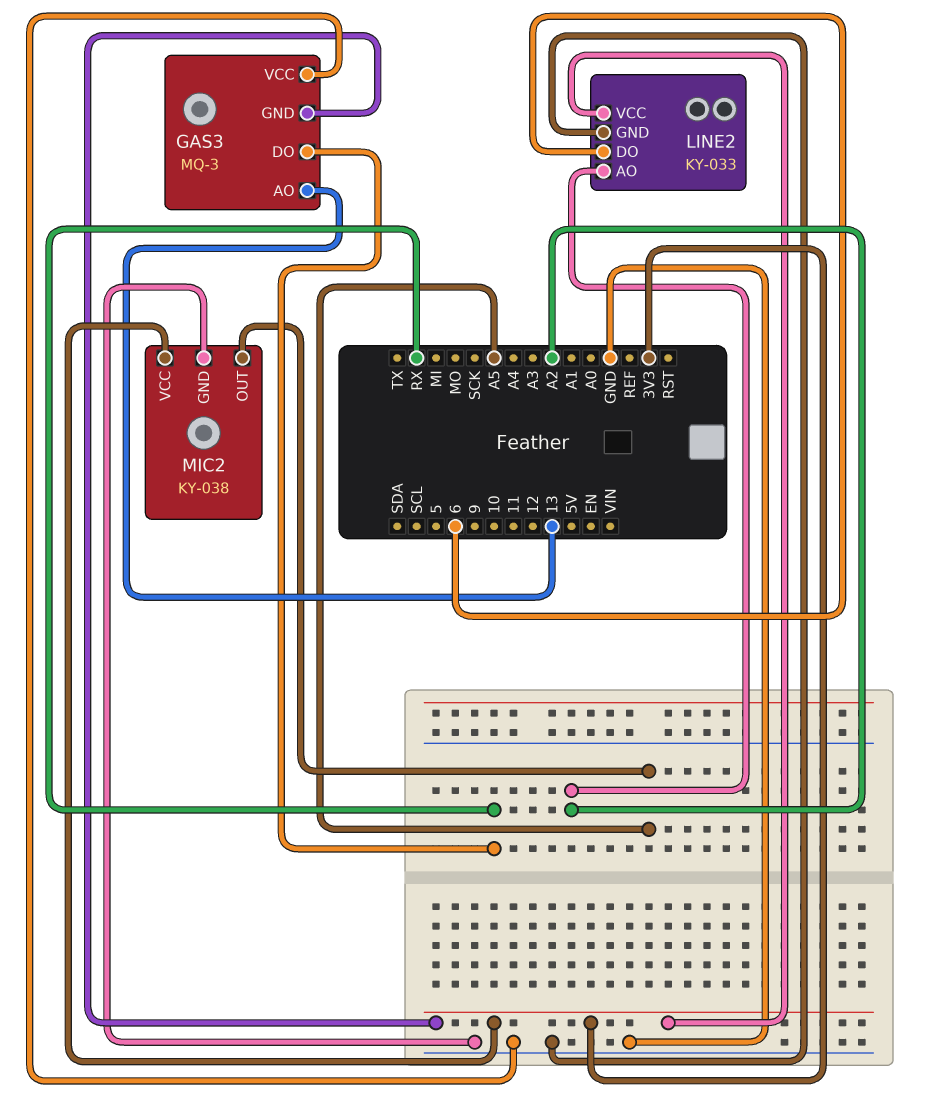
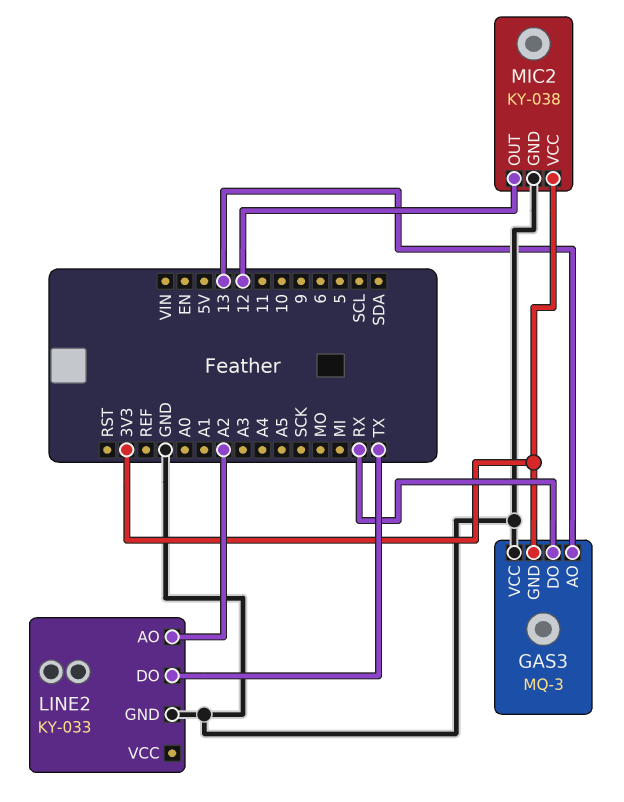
LINE2 pin DO: 6 -> TX
LINE2 pin VCC: 3V3 -> none
MIC2 pin OUT: A5 -> 12

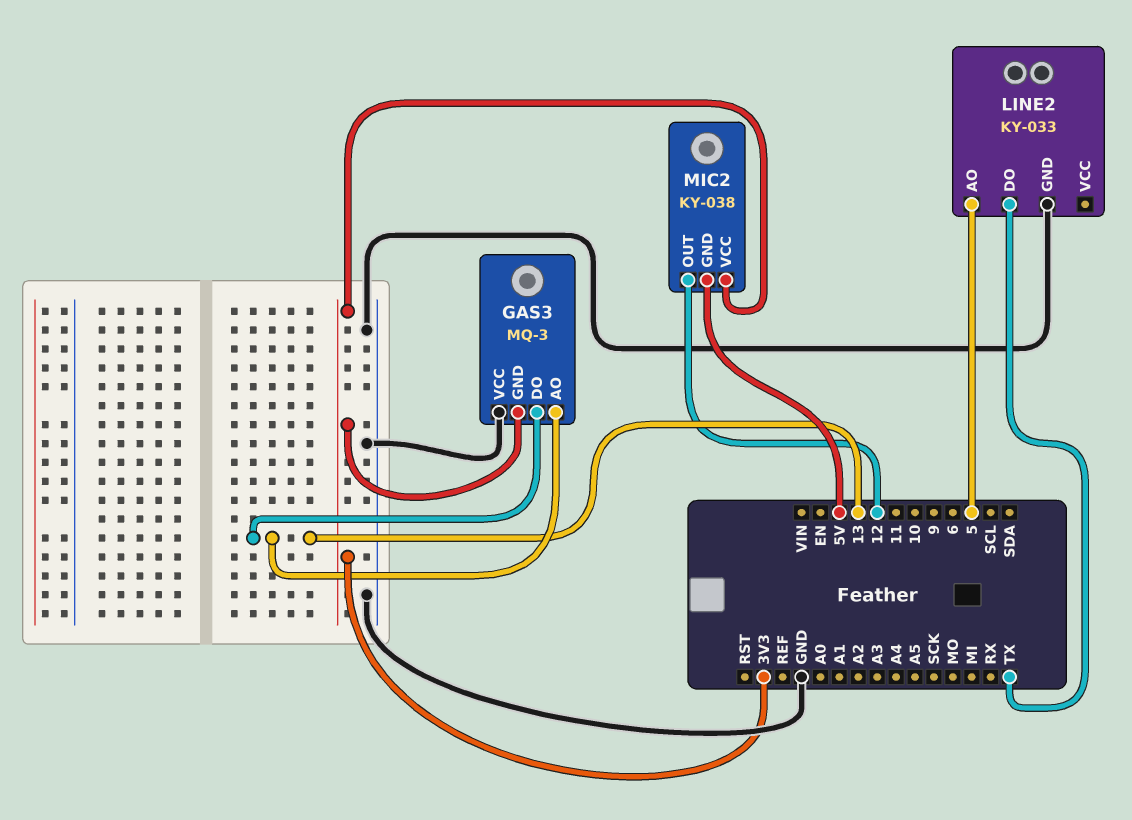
GAS3 pin DO: RX -> 13
LINE2 pin AO: A2 -> 5
MIC2 pin GND: GND -> 5V

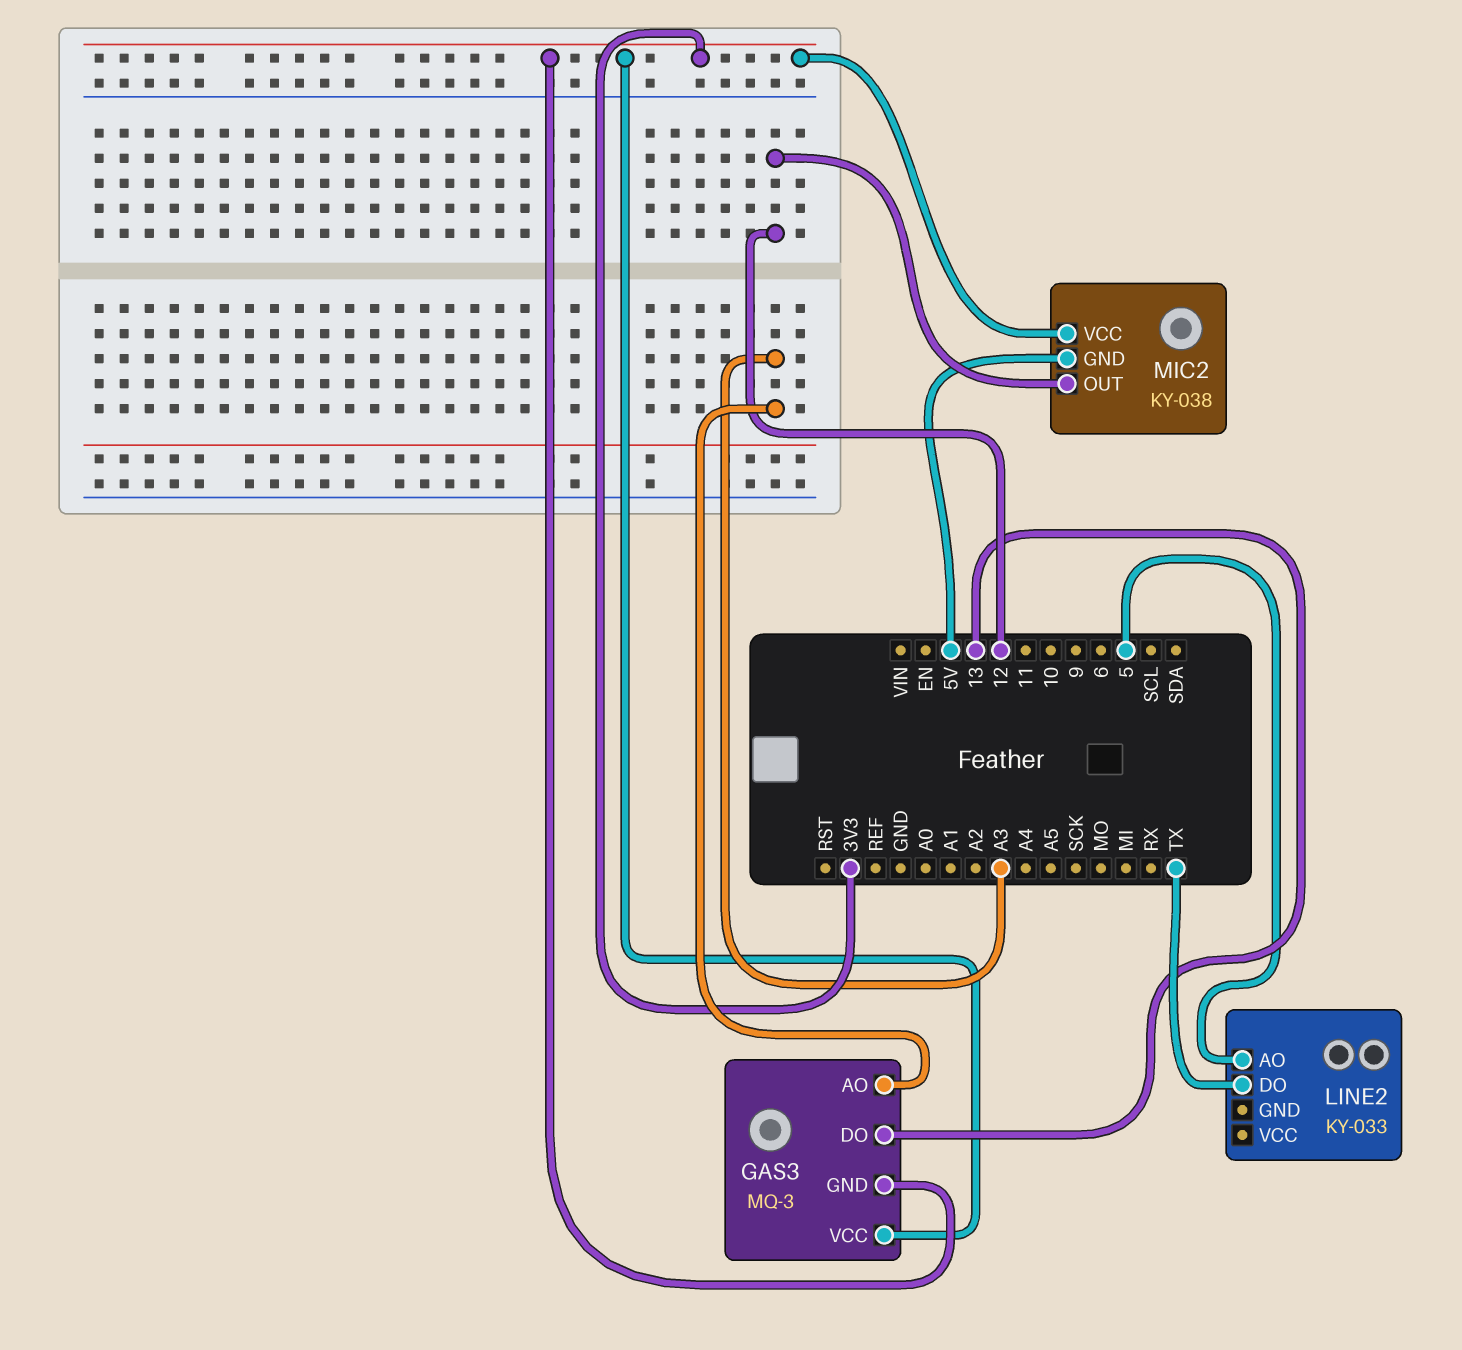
GAS3 pin AO: 13 -> A3
GAS3 pin VCC: GND -> 3V3
LINE2 pin GND: GND -> none

